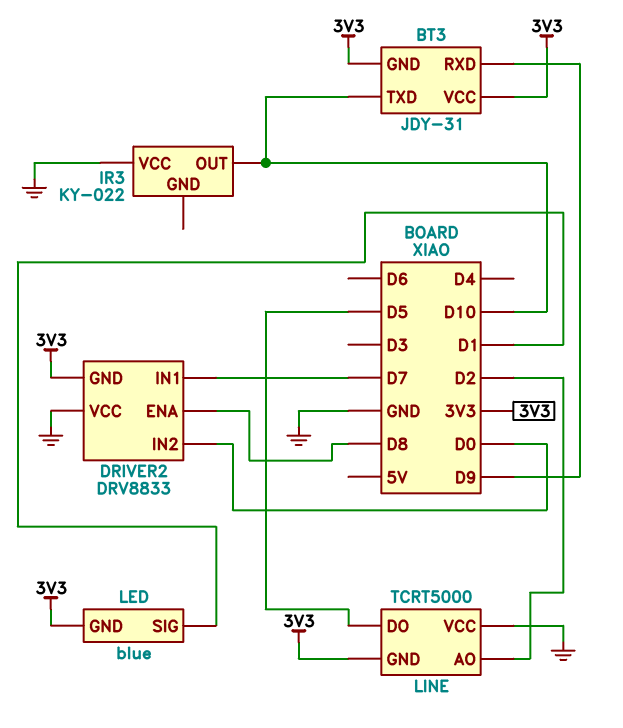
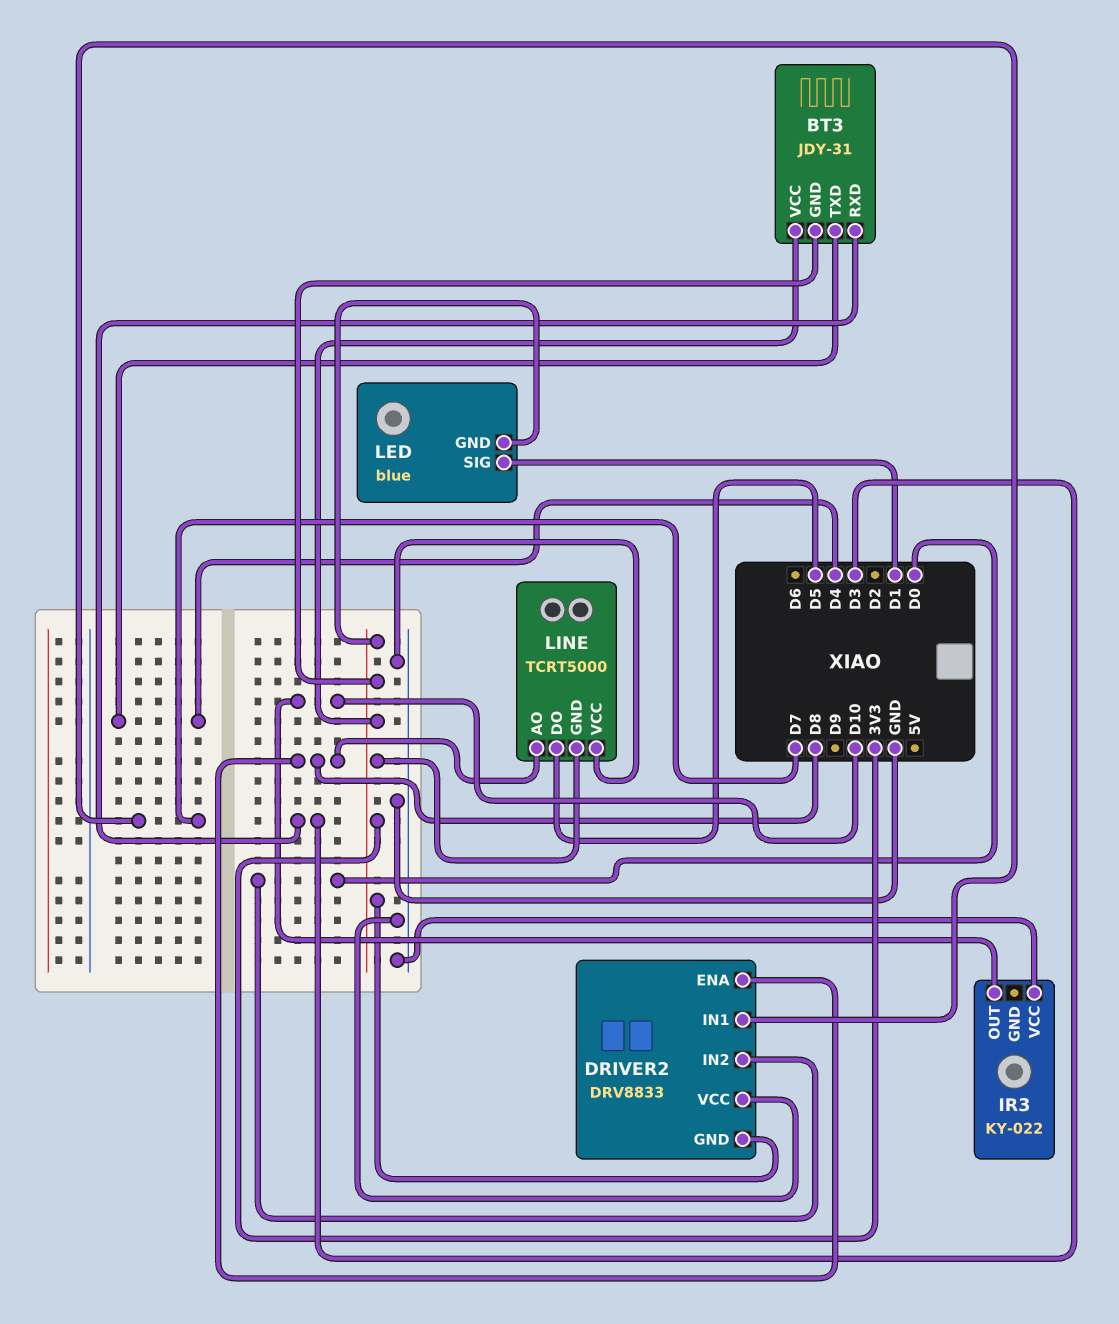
BT3 pin RXD: D9 -> D3
BT3 pin TXD: D10 -> D4
LINE pin AO: D2 -> D8

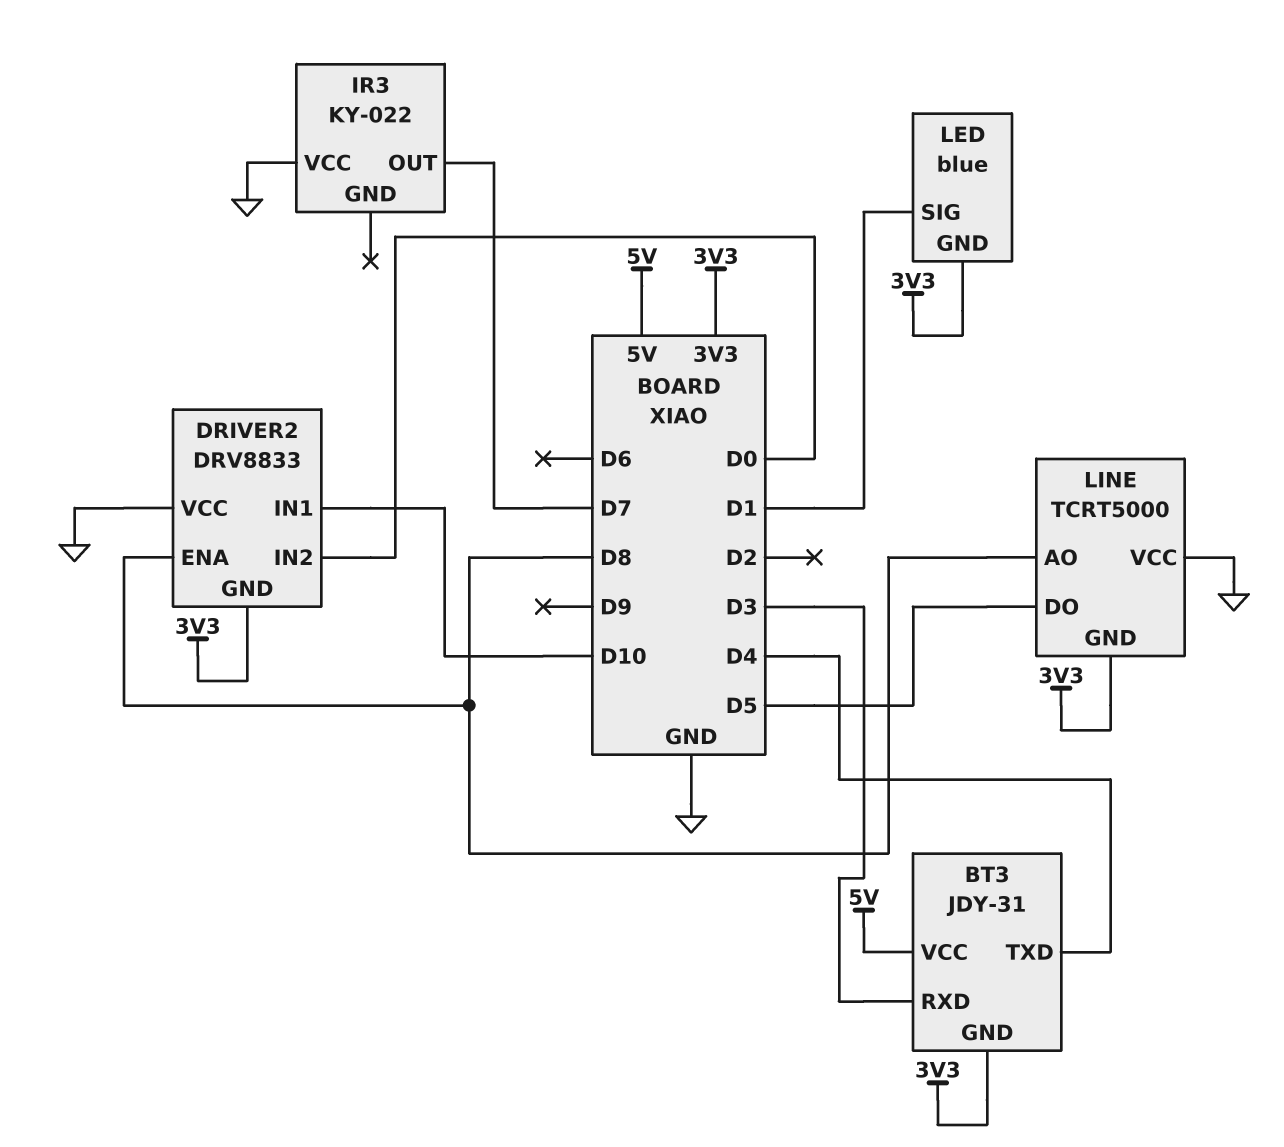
BT3 pin VCC: 3V3 -> 5V
DRIVER2 pin IN1: D7 -> D10
IR3 pin OUT: D10 -> D7

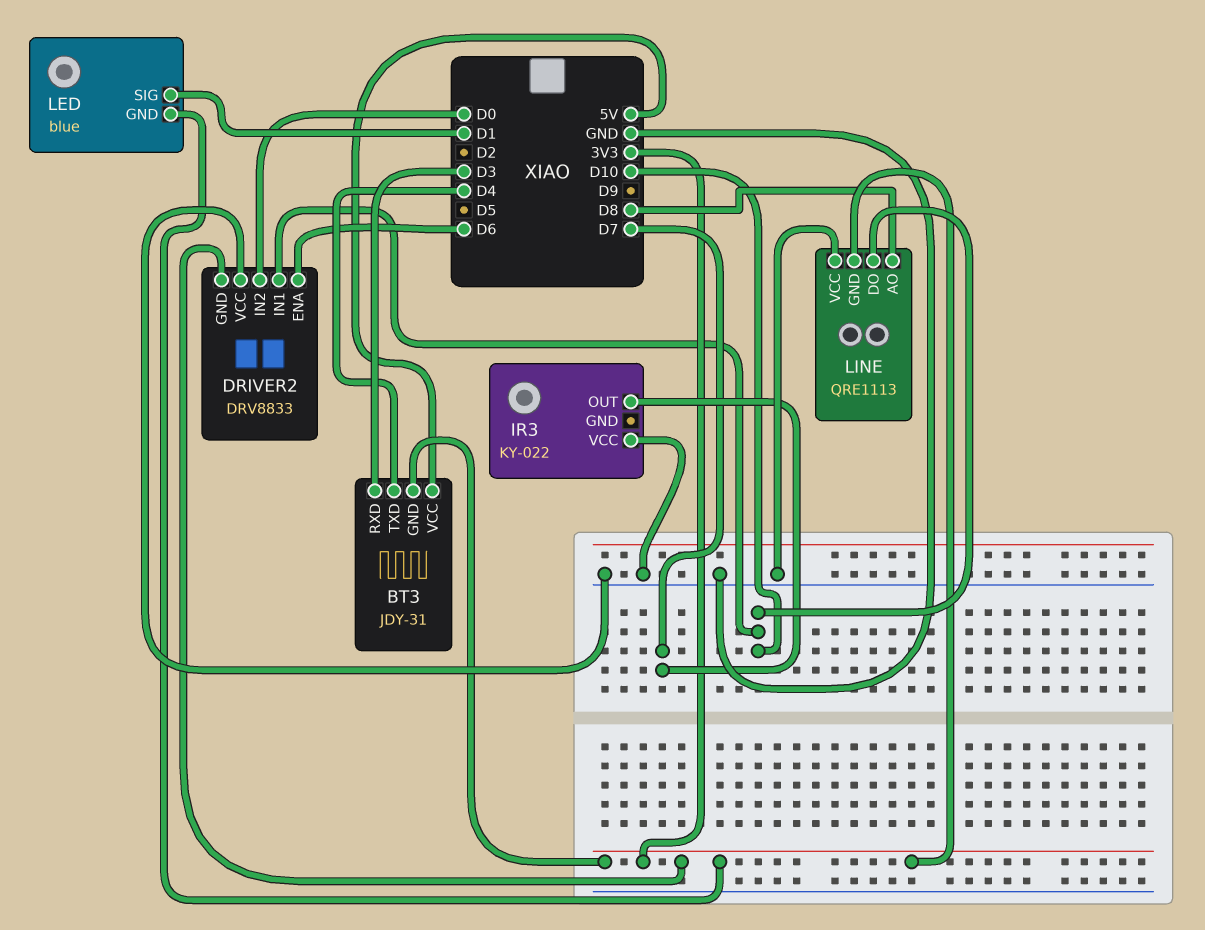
DRIVER2 pin ENA: D8 -> D6
LINE: TCRT5000 -> QRE1113
LINE pin DO: D5 -> D10

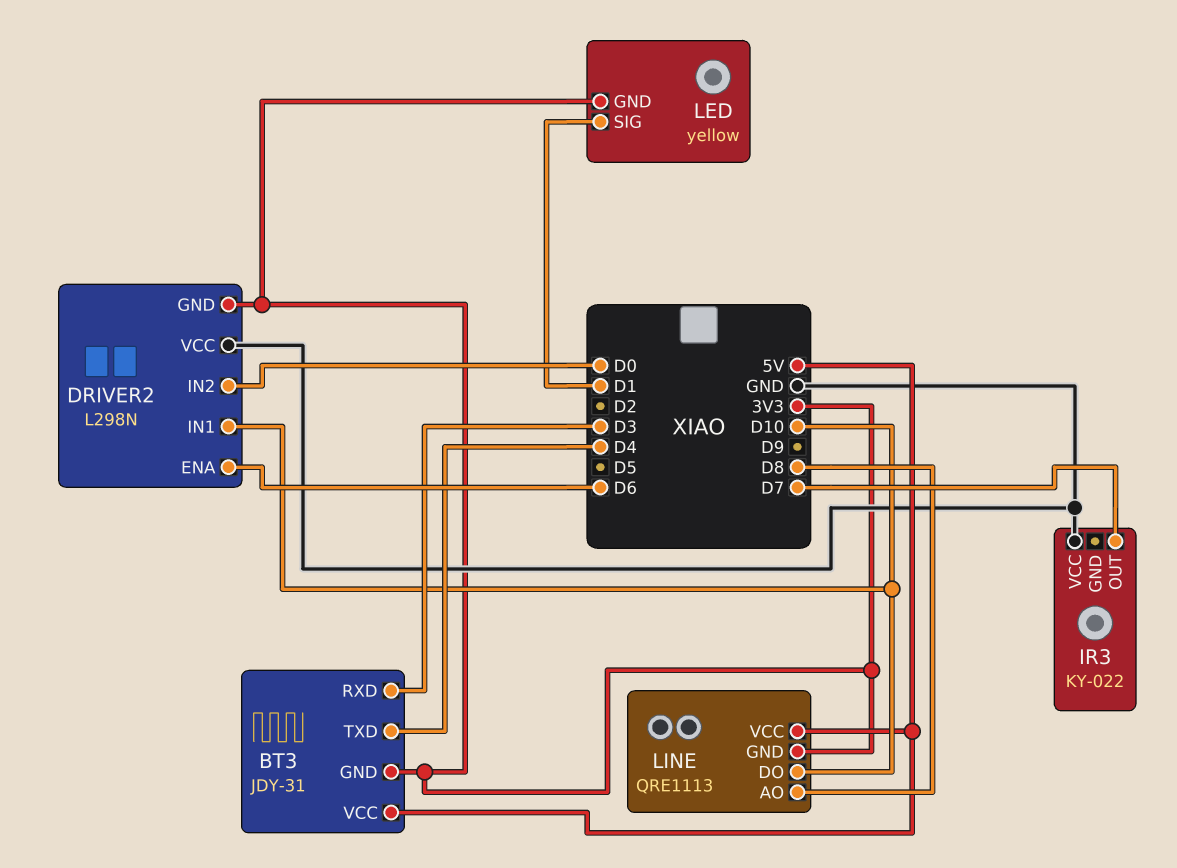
DRIVER2: DRV8833 -> L298N
LED: blue -> yellow
LINE pin VCC: GND -> 5V

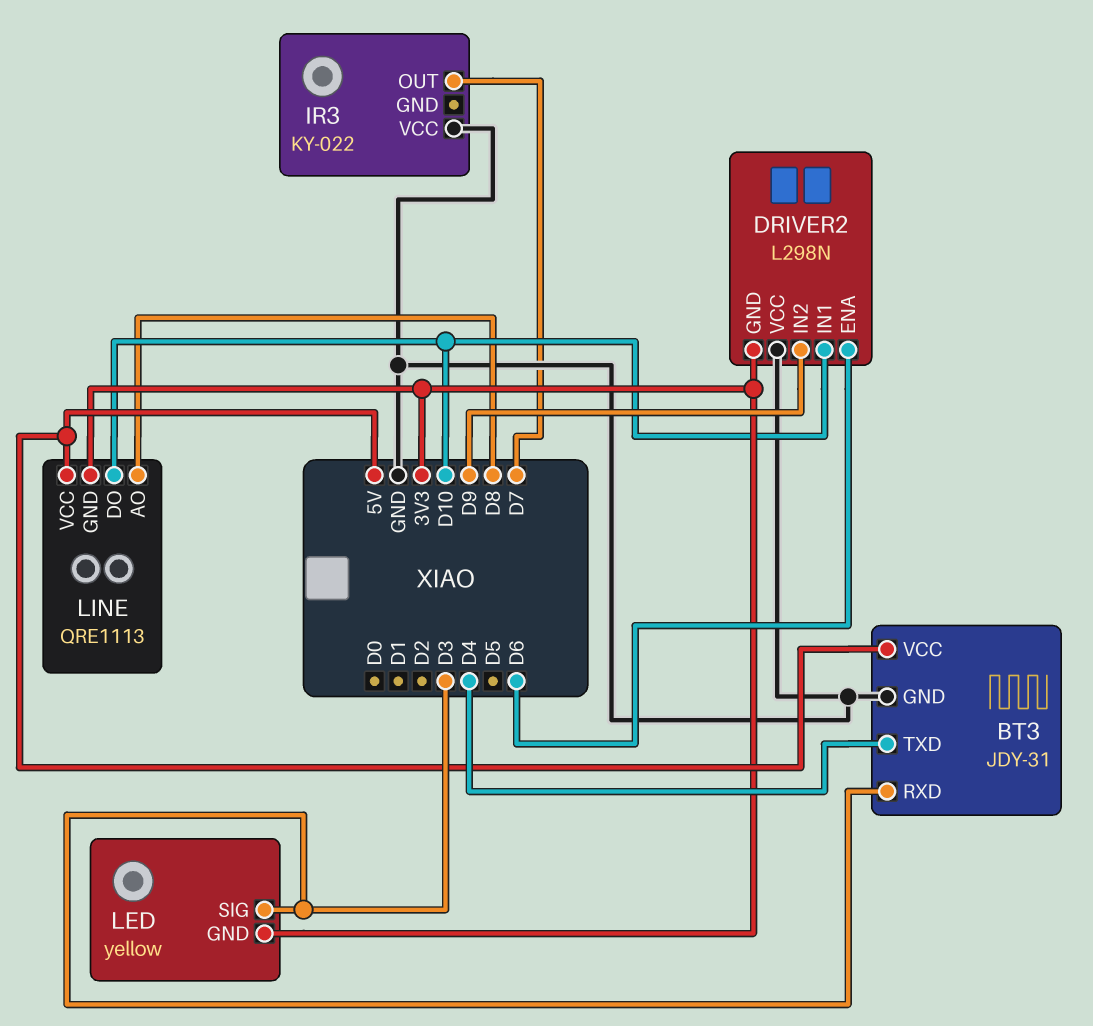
BT3 pin GND: 3V3 -> GND
DRIVER2 pin IN2: D0 -> D9
LED pin SIG: D1 -> D3

